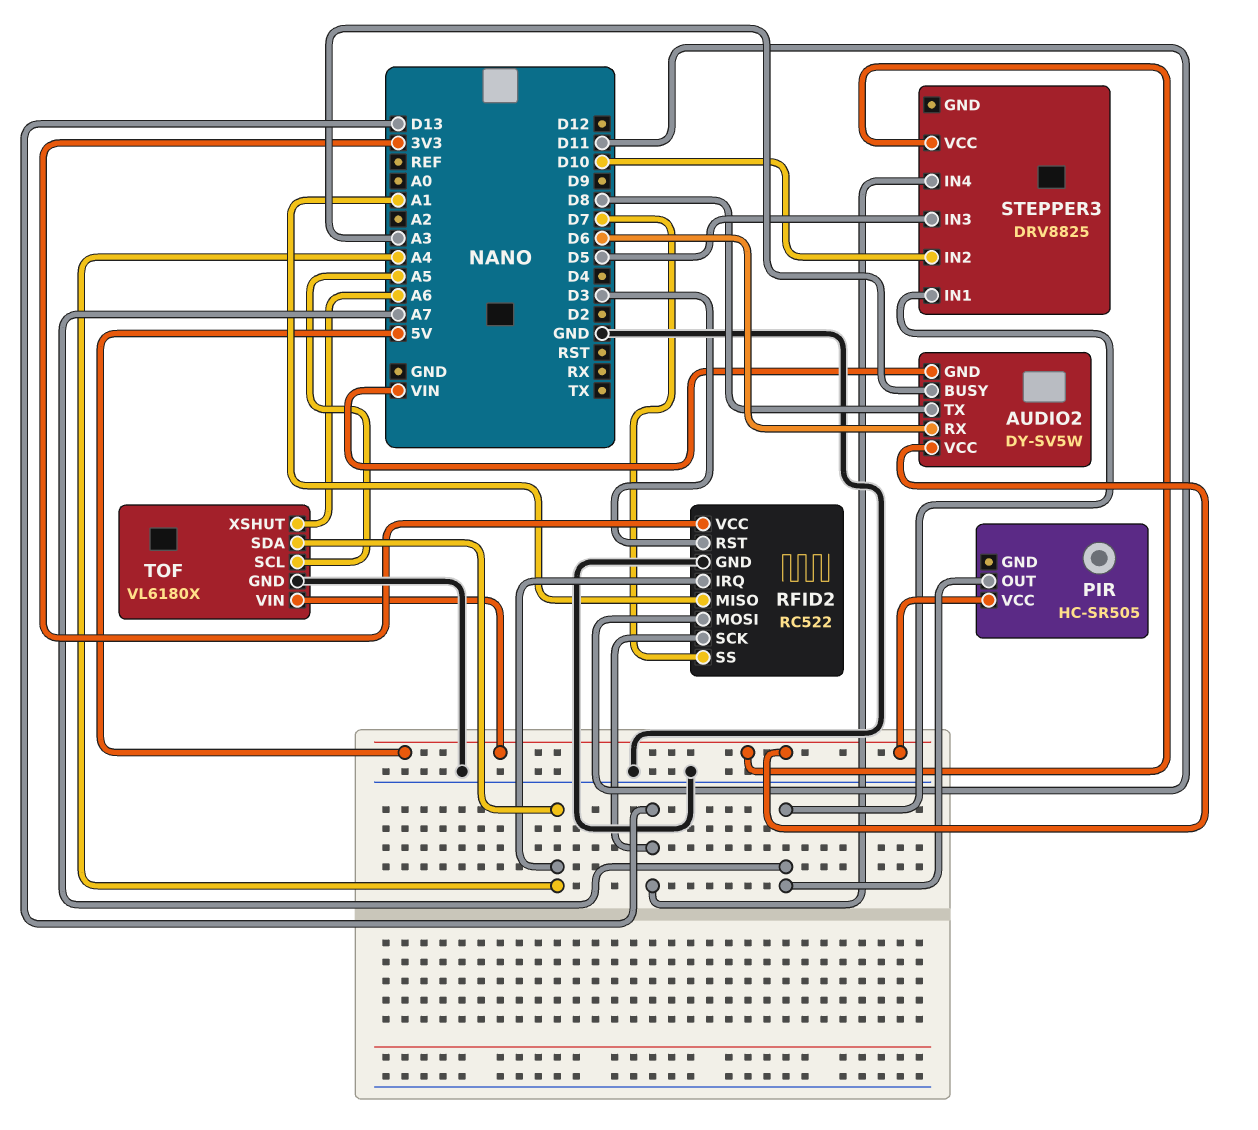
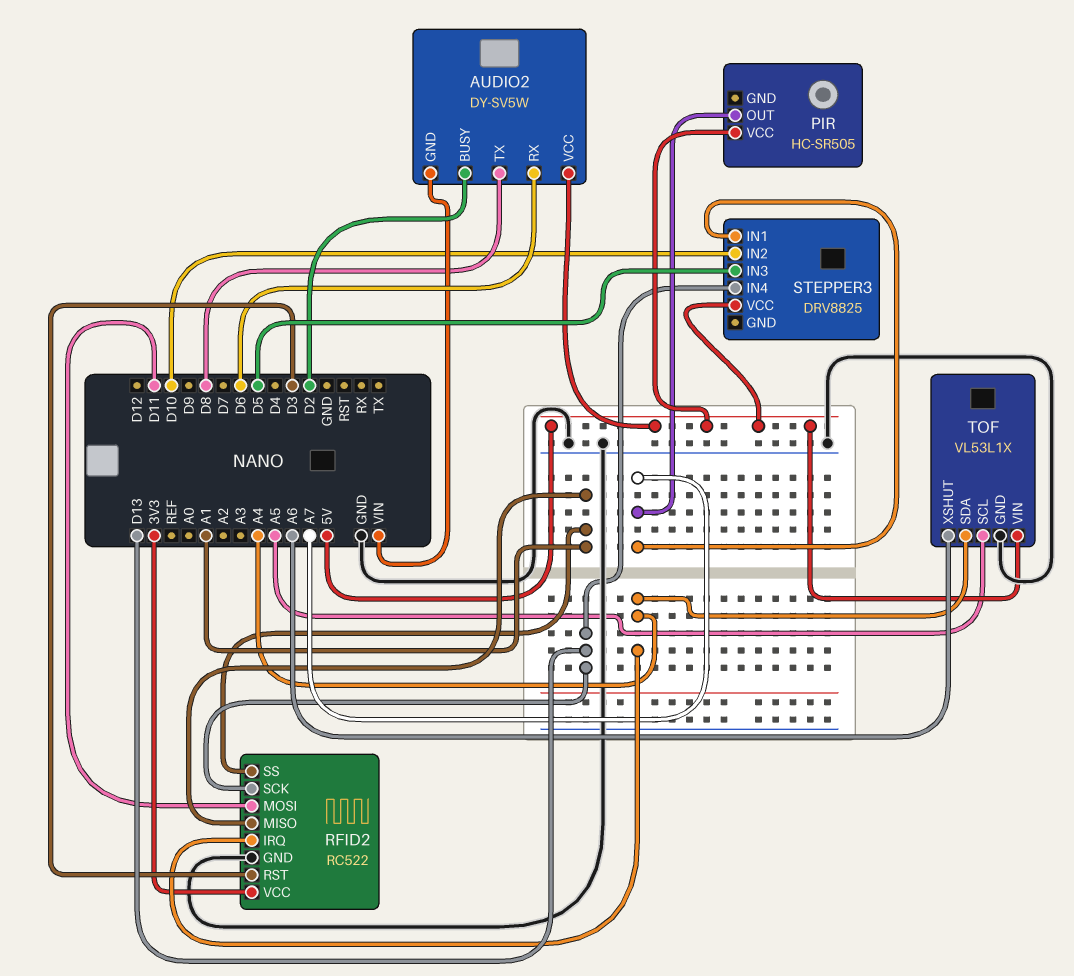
AUDIO2 pin BUSY: A3 -> D2
RFID2 pin SS: D7 -> A1
TOF: VL6180X -> VL53L1X

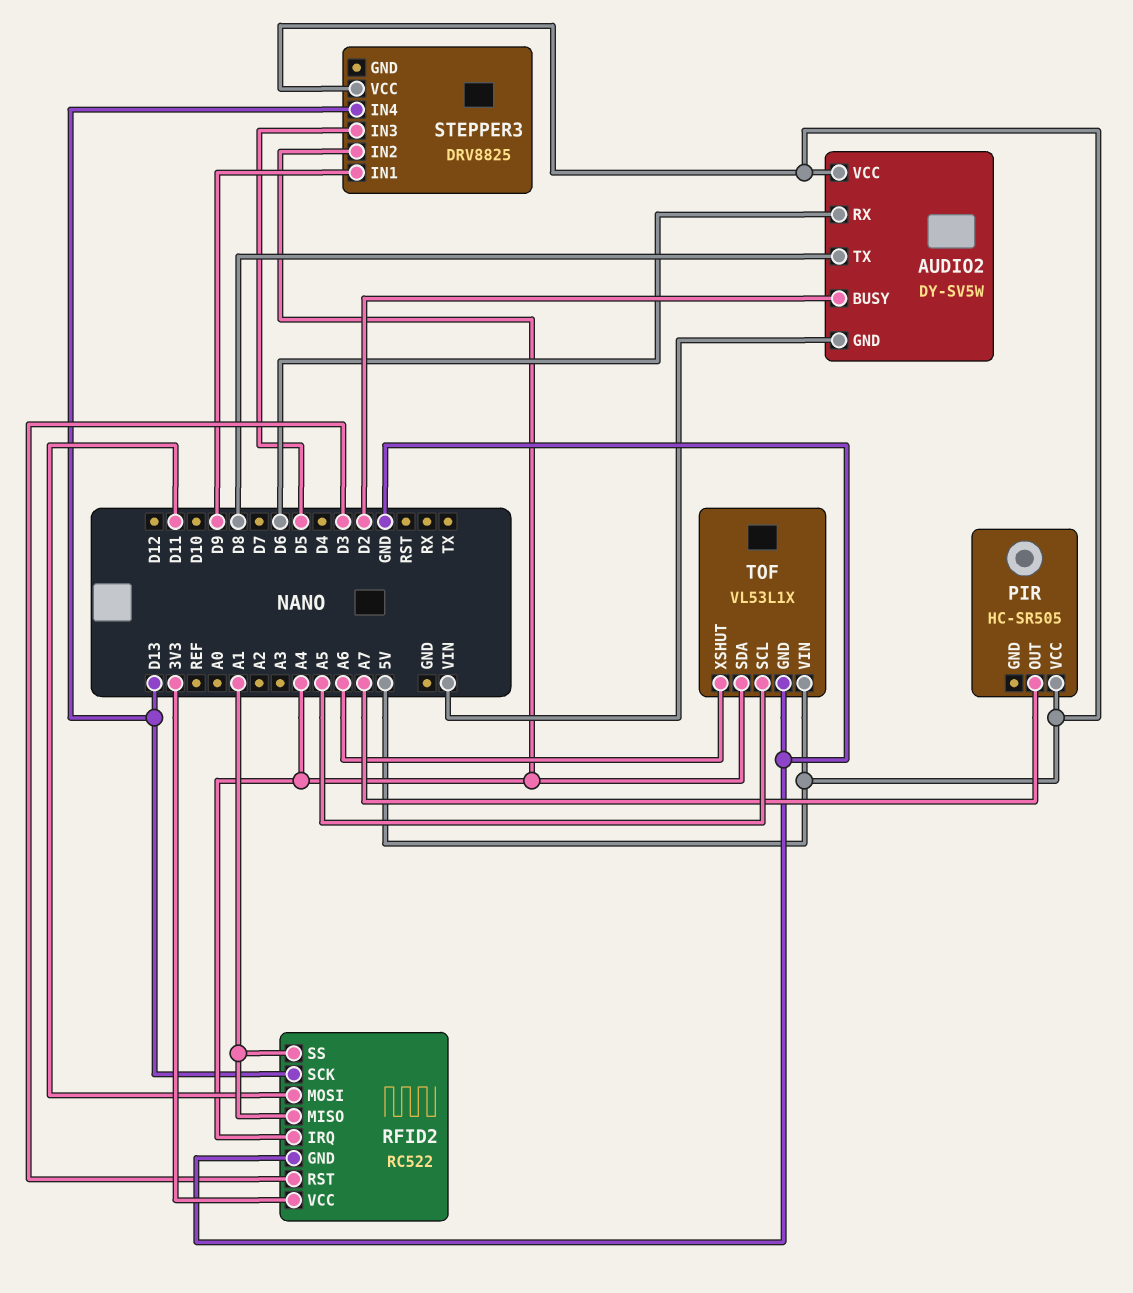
STEPPER3 pin IN1: A7 -> D9
STEPPER3 pin IN2: D10 -> A4

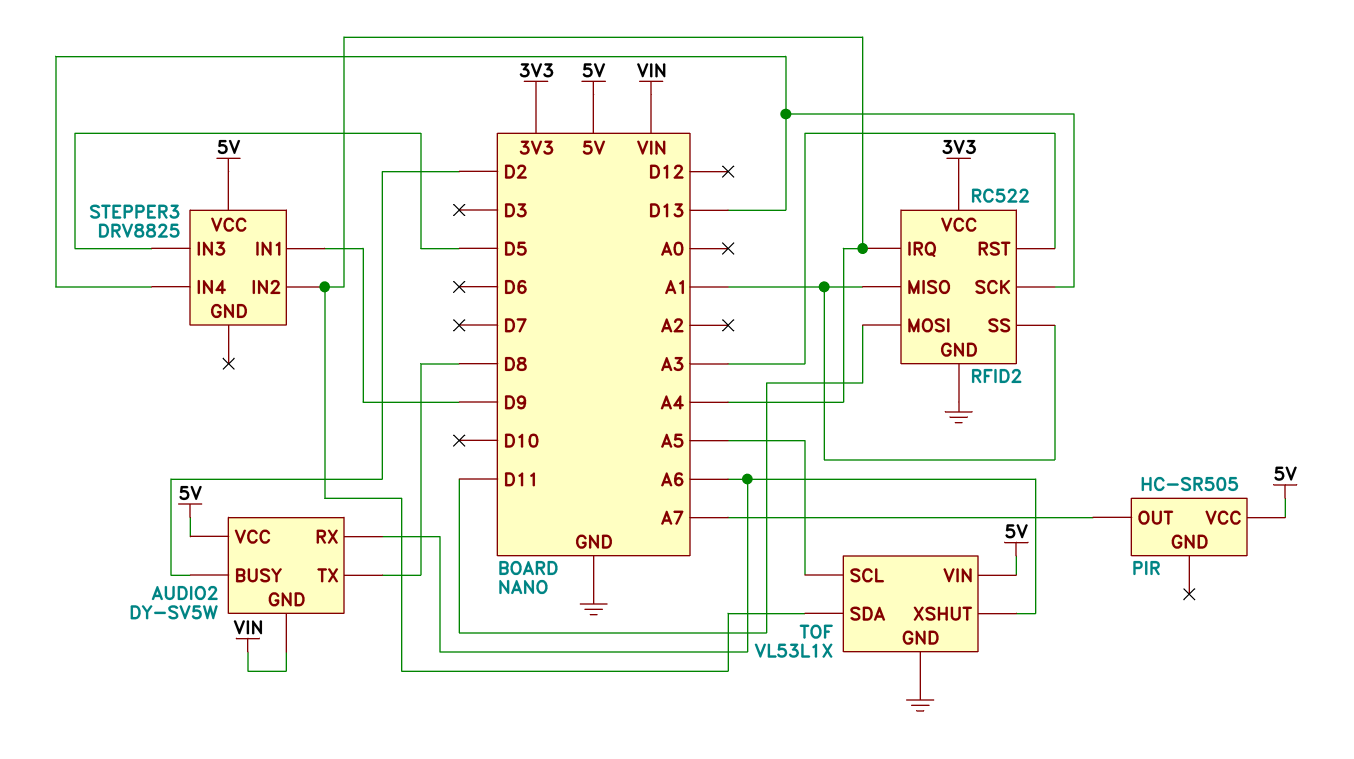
AUDIO2 pin RX: D6 -> A6
RFID2 pin RST: D3 -> A3

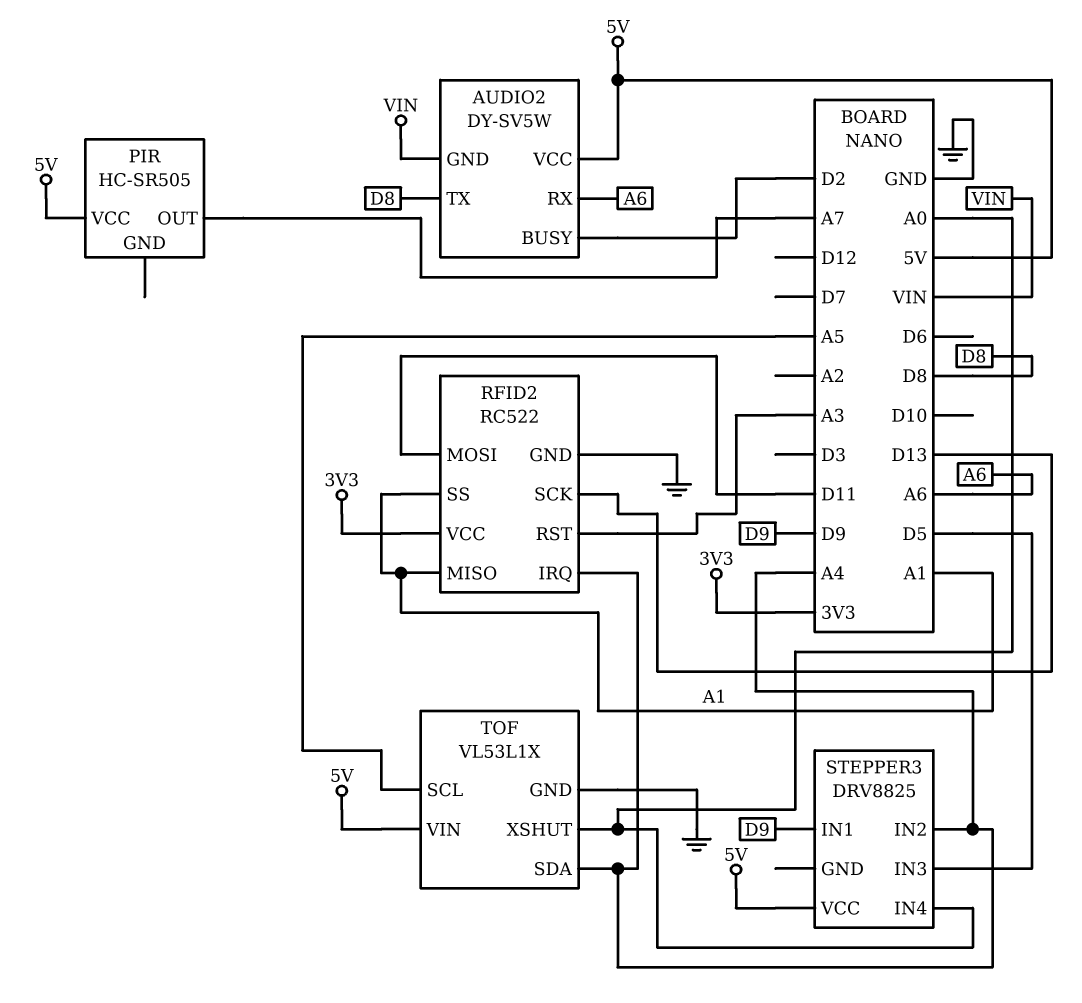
STEPPER3 pin IN4: D13 -> A0
TOF pin XSHUT: A6 -> A0

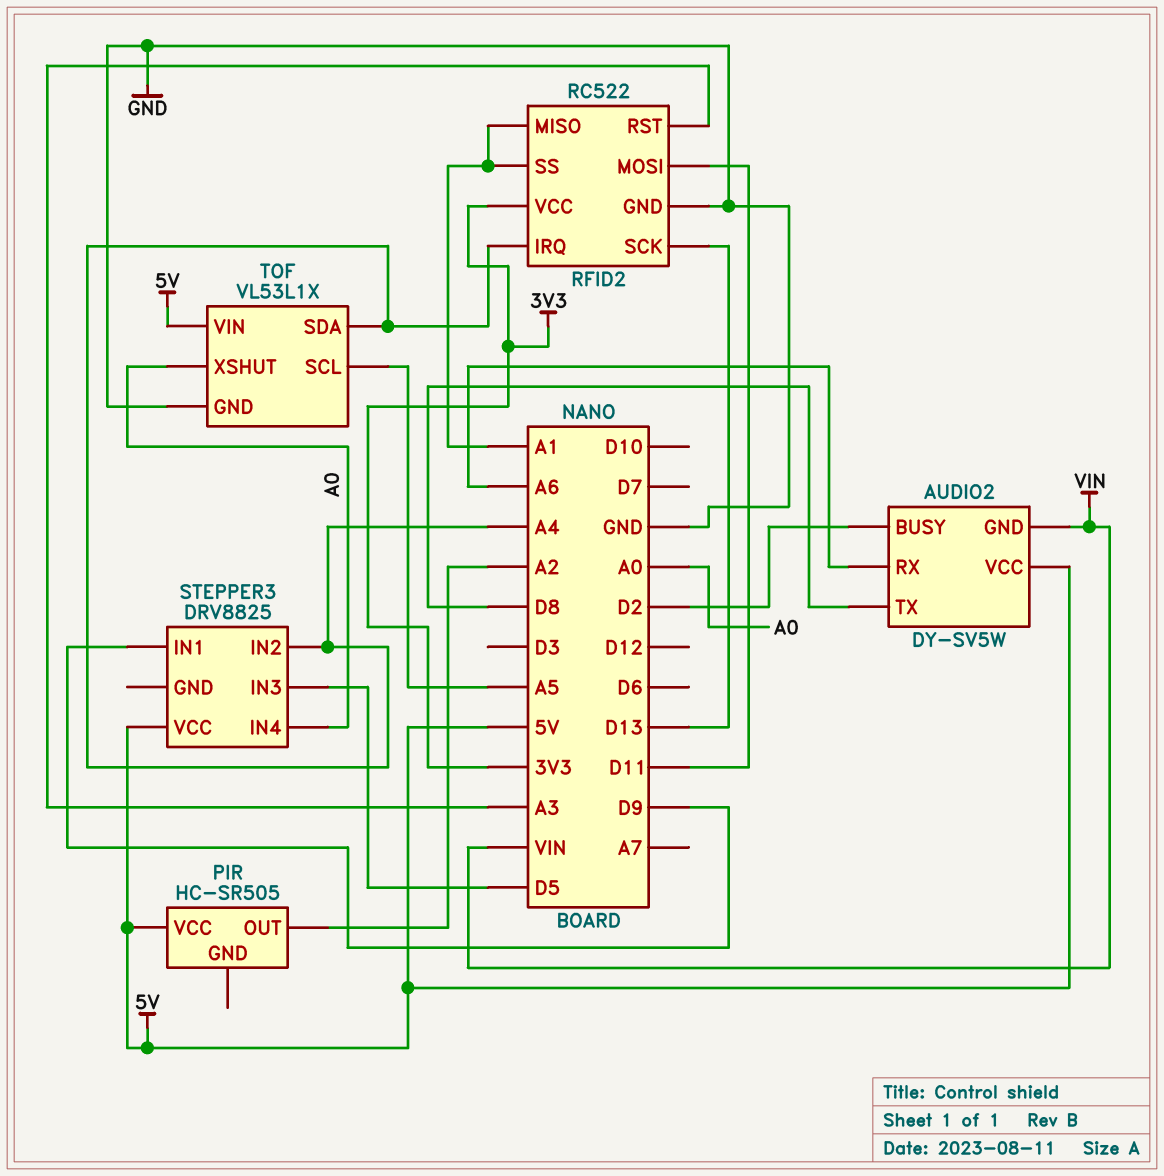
PIR pin OUT: A7 -> A2

